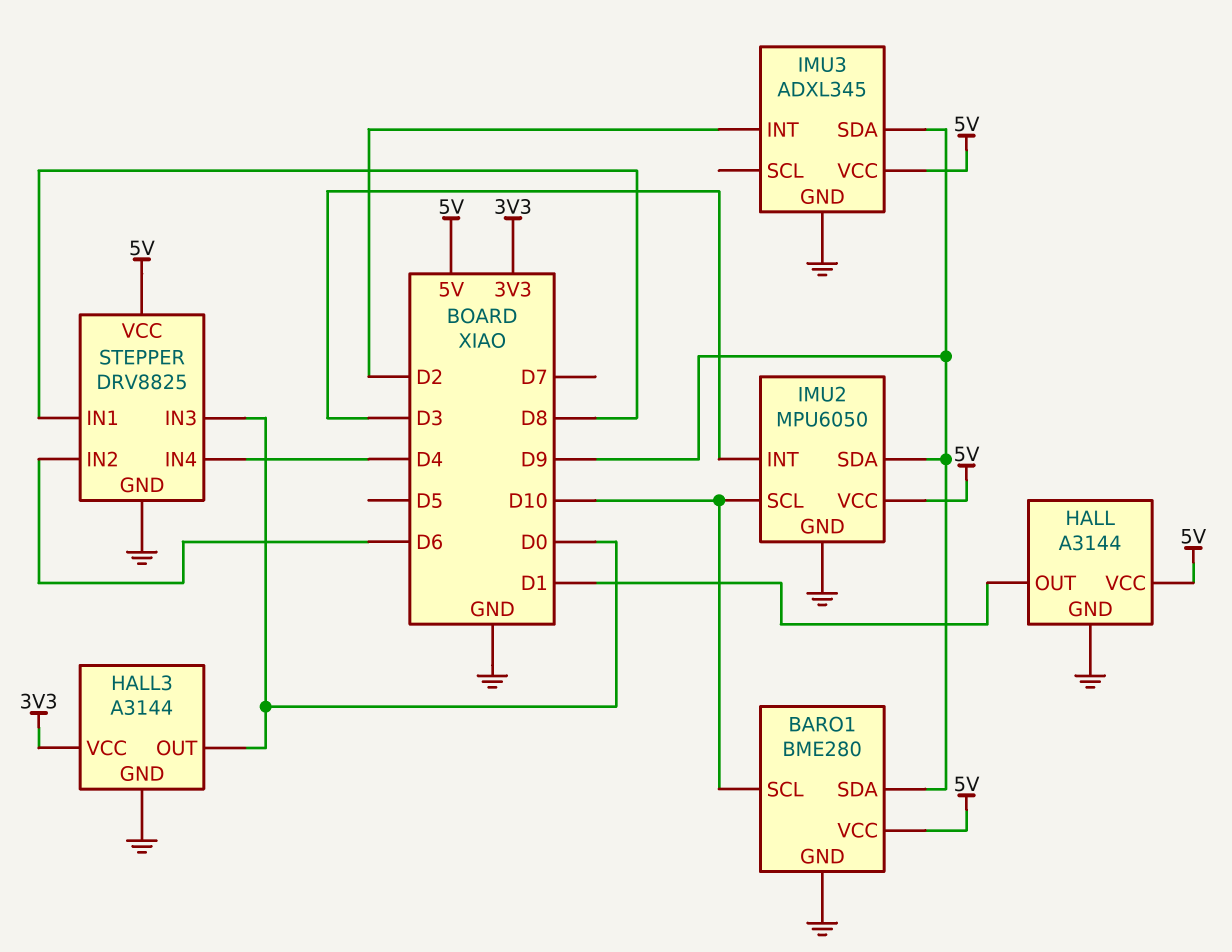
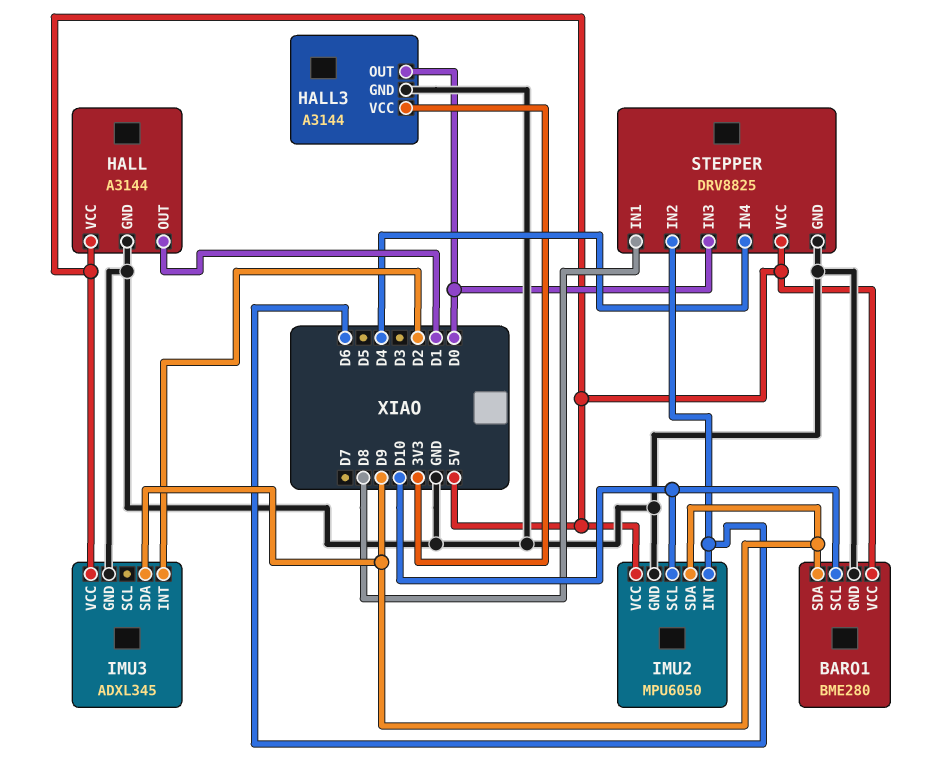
IMU2 pin INT: D3 -> D6

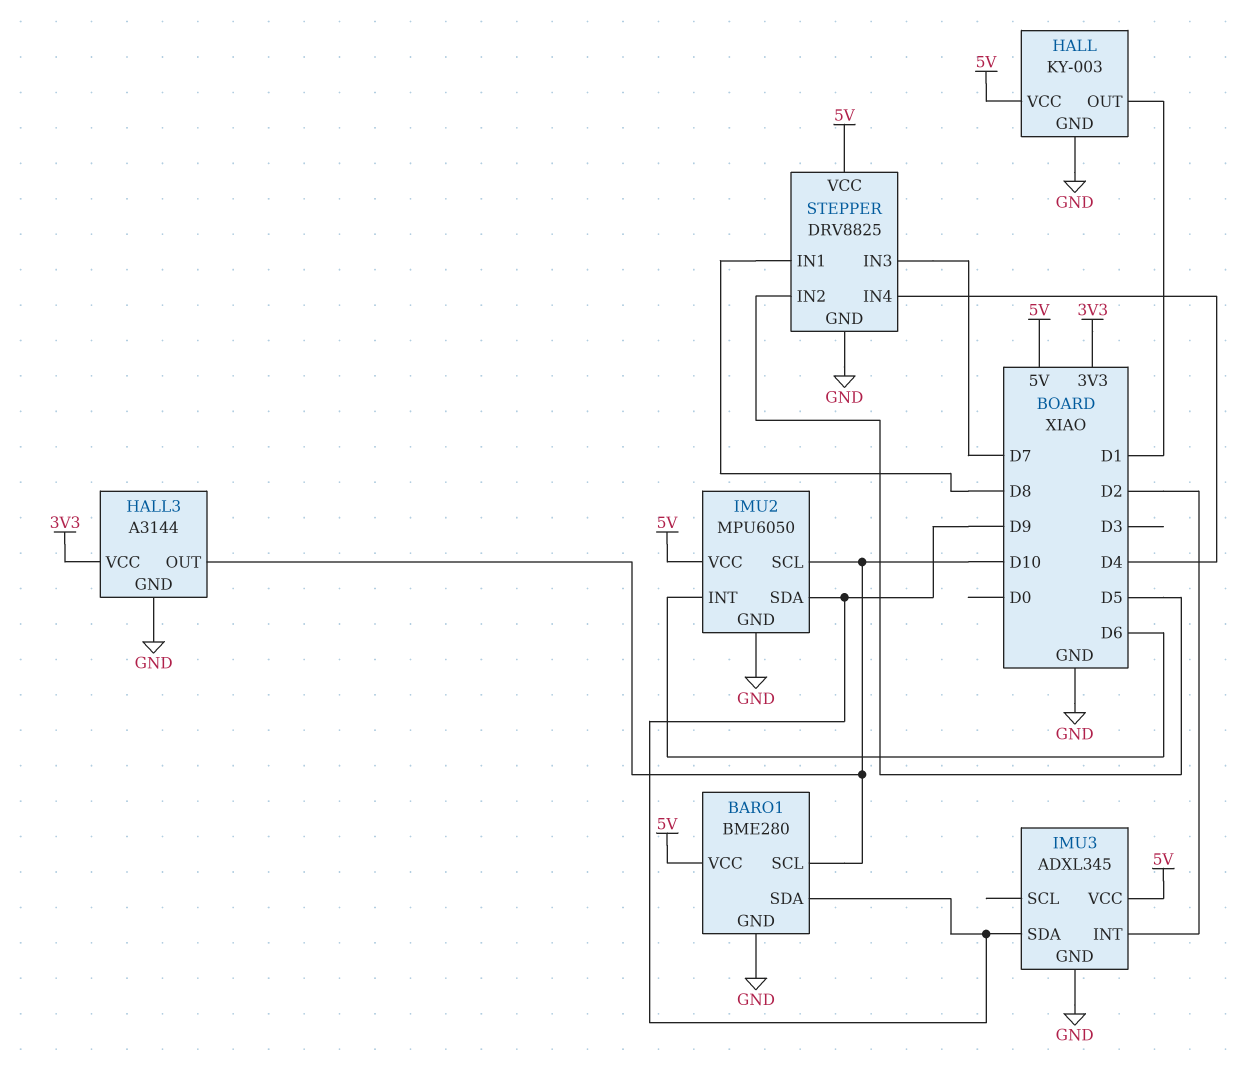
HALL: A3144 -> KY-003
HALL3 pin OUT: D0 -> D10
STEPPER pin IN2: D6 -> D5
STEPPER pin IN3: D0 -> D7

